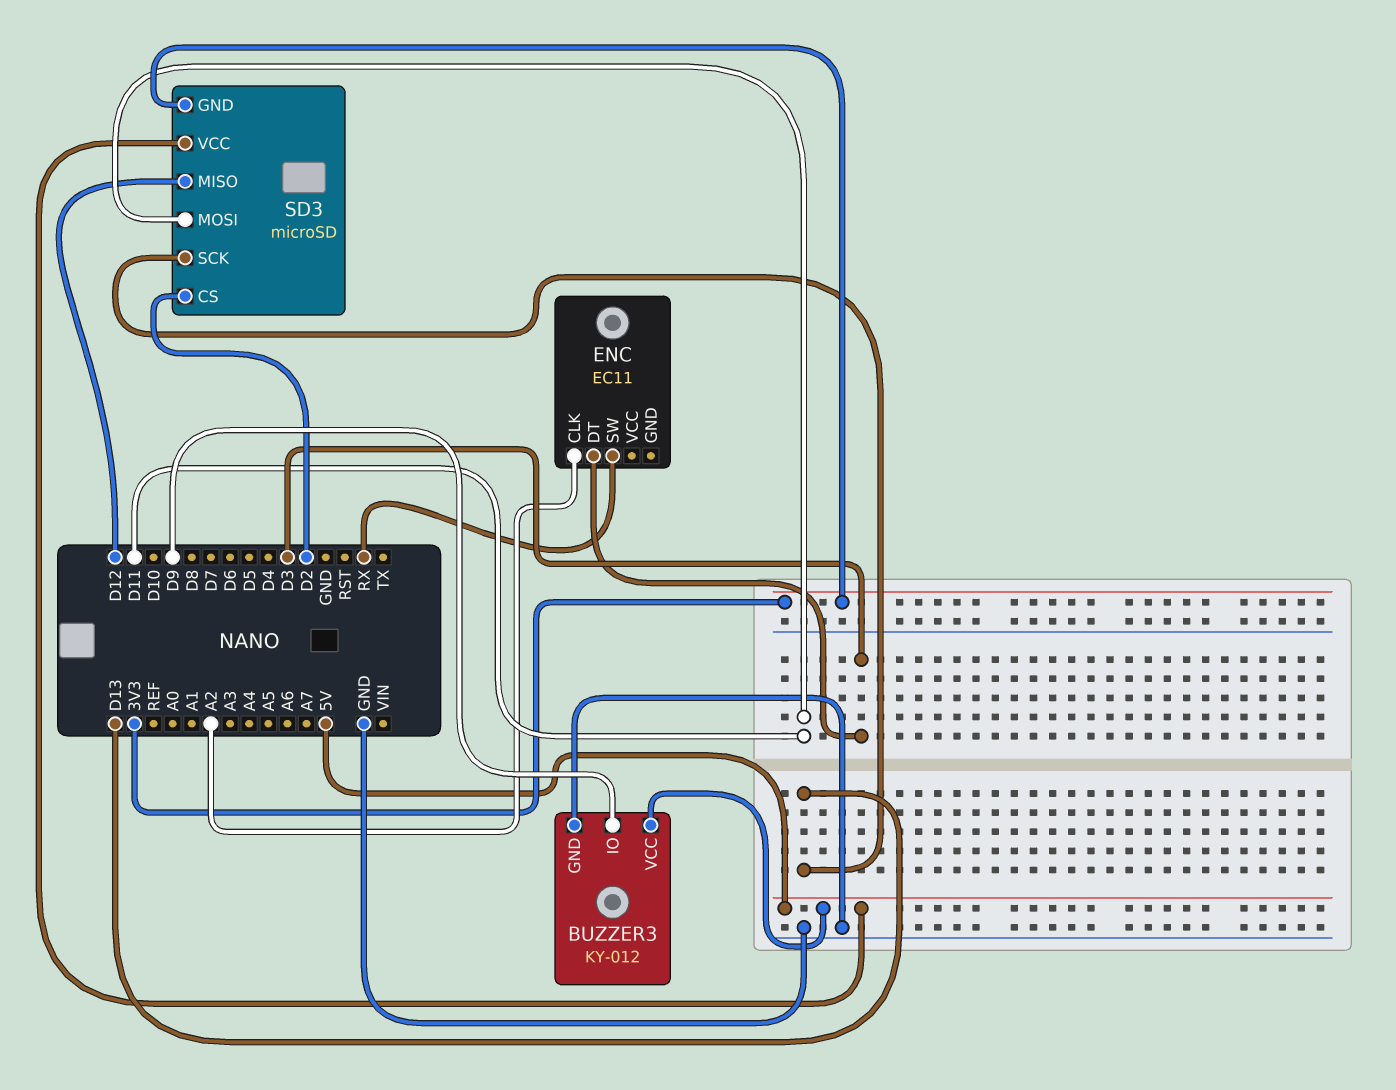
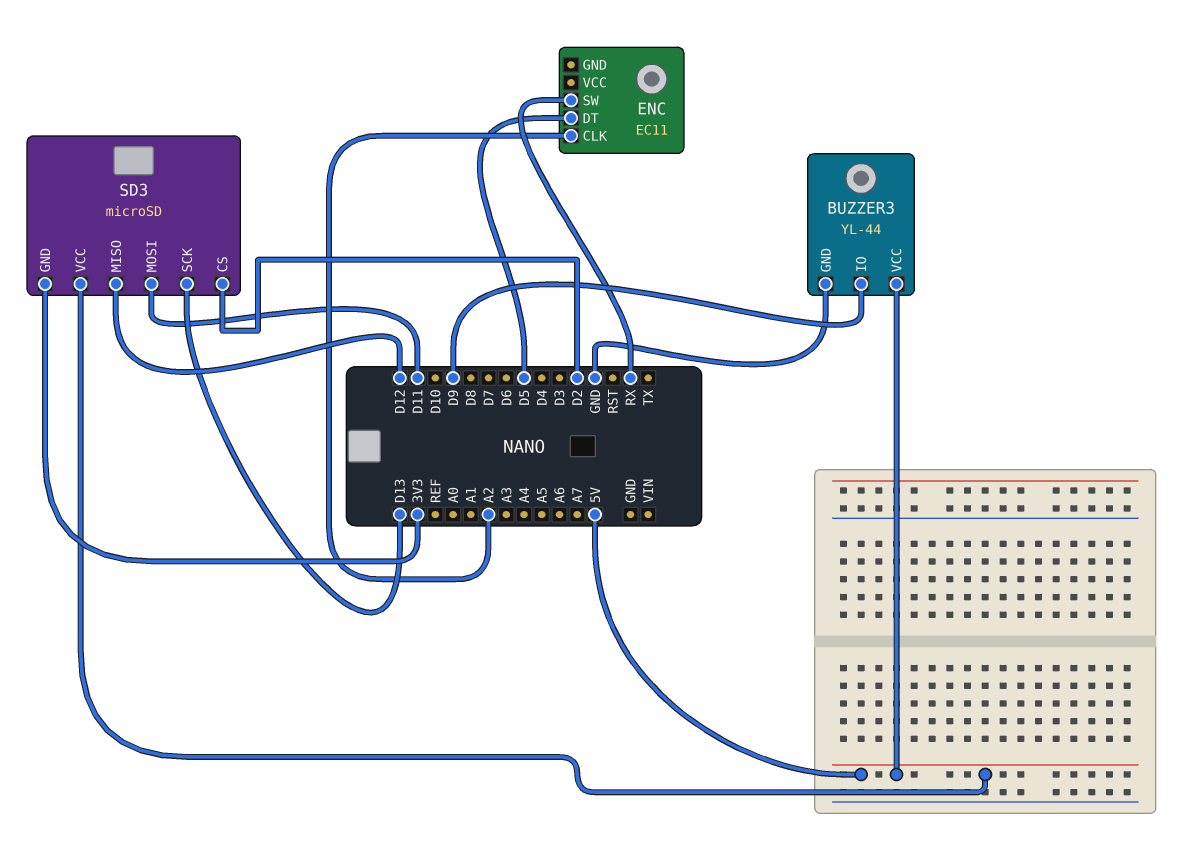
BUZZER3: KY-012 -> YL-44
ENC pin DT: D3 -> D5

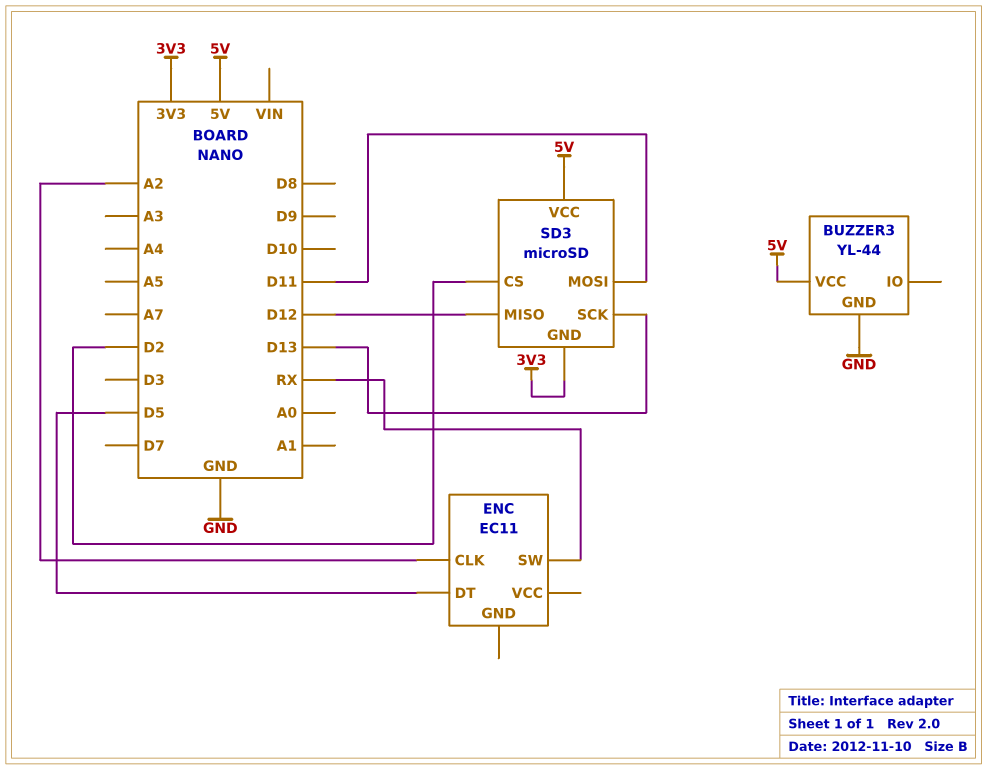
BUZZER3 pin IO: D9 -> none

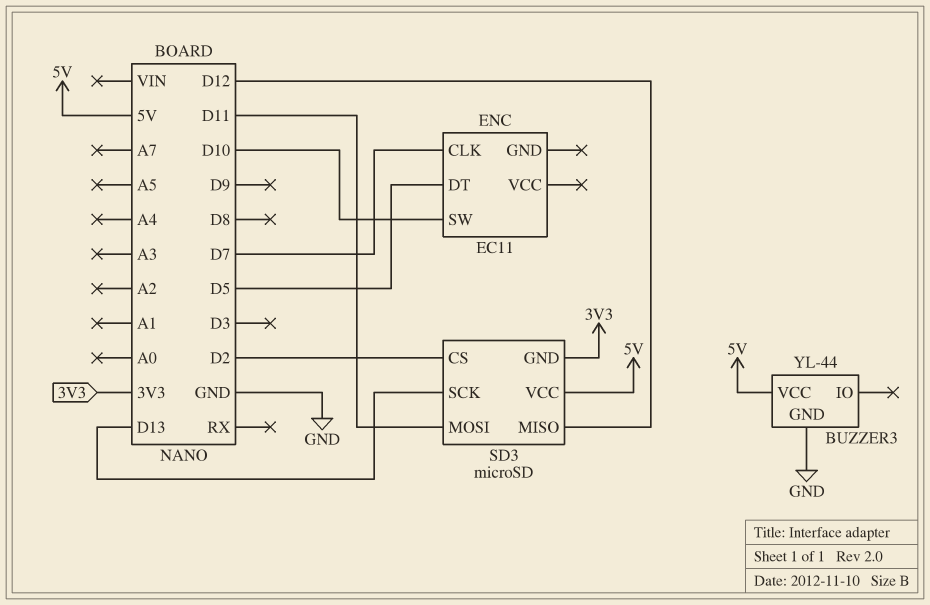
ENC pin CLK: A2 -> D7
ENC pin SW: RX -> D10

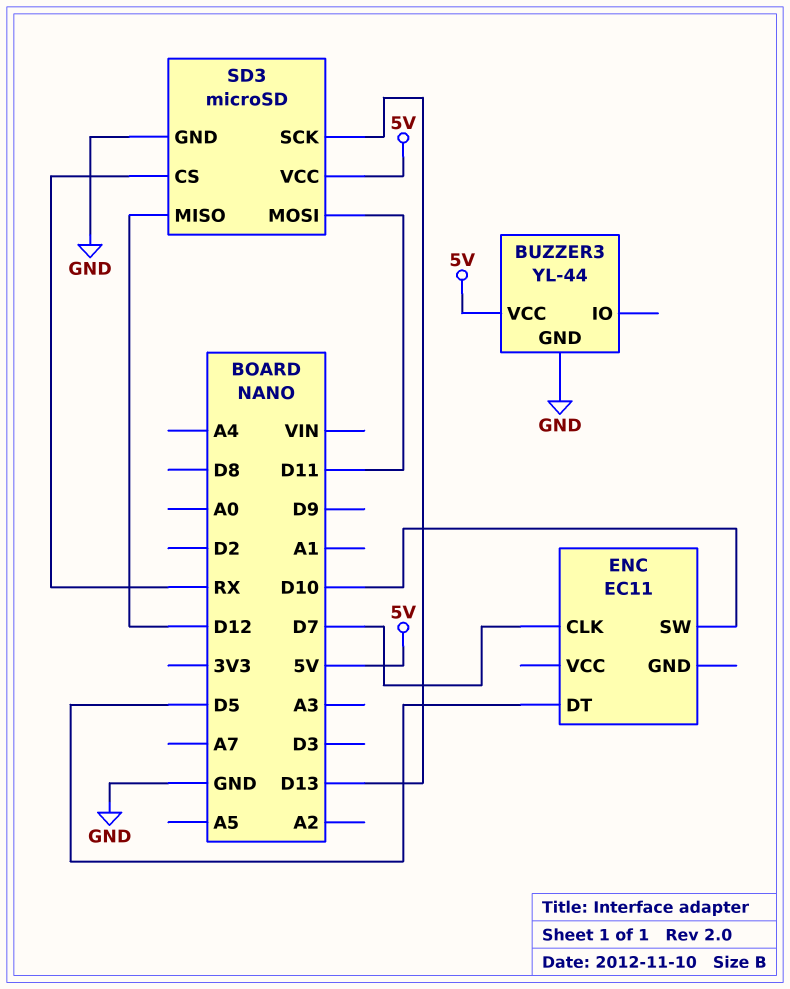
SD3 pin CS: D2 -> RX
SD3 pin GND: 3V3 -> GND

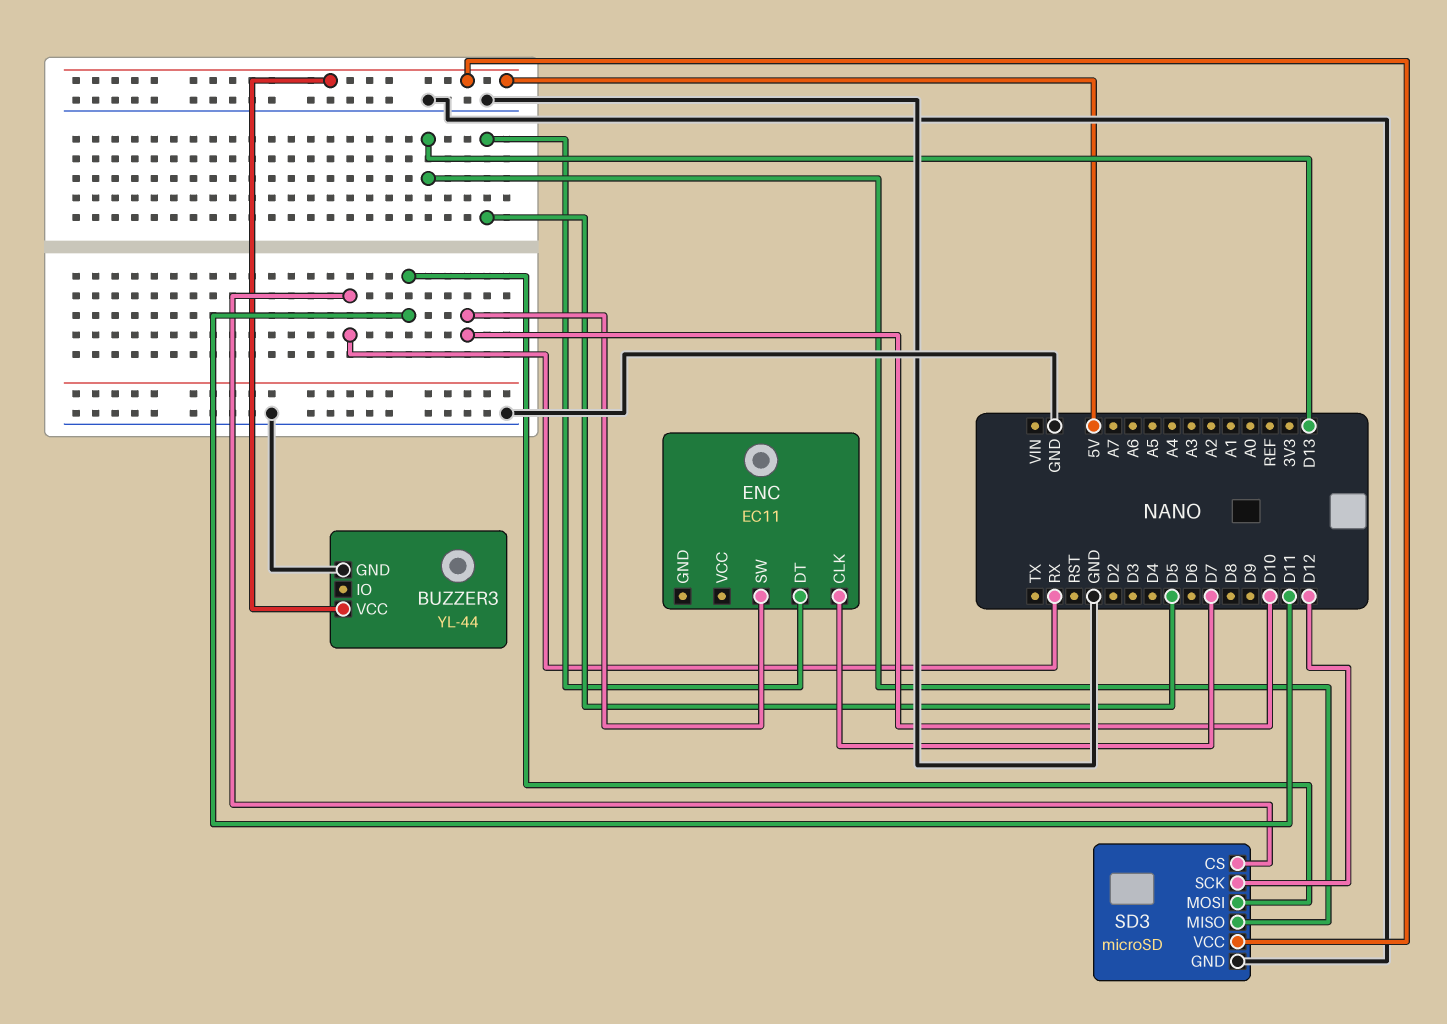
SD3 pin MISO: D12 -> D13
SD3 pin SCK: D13 -> D12

